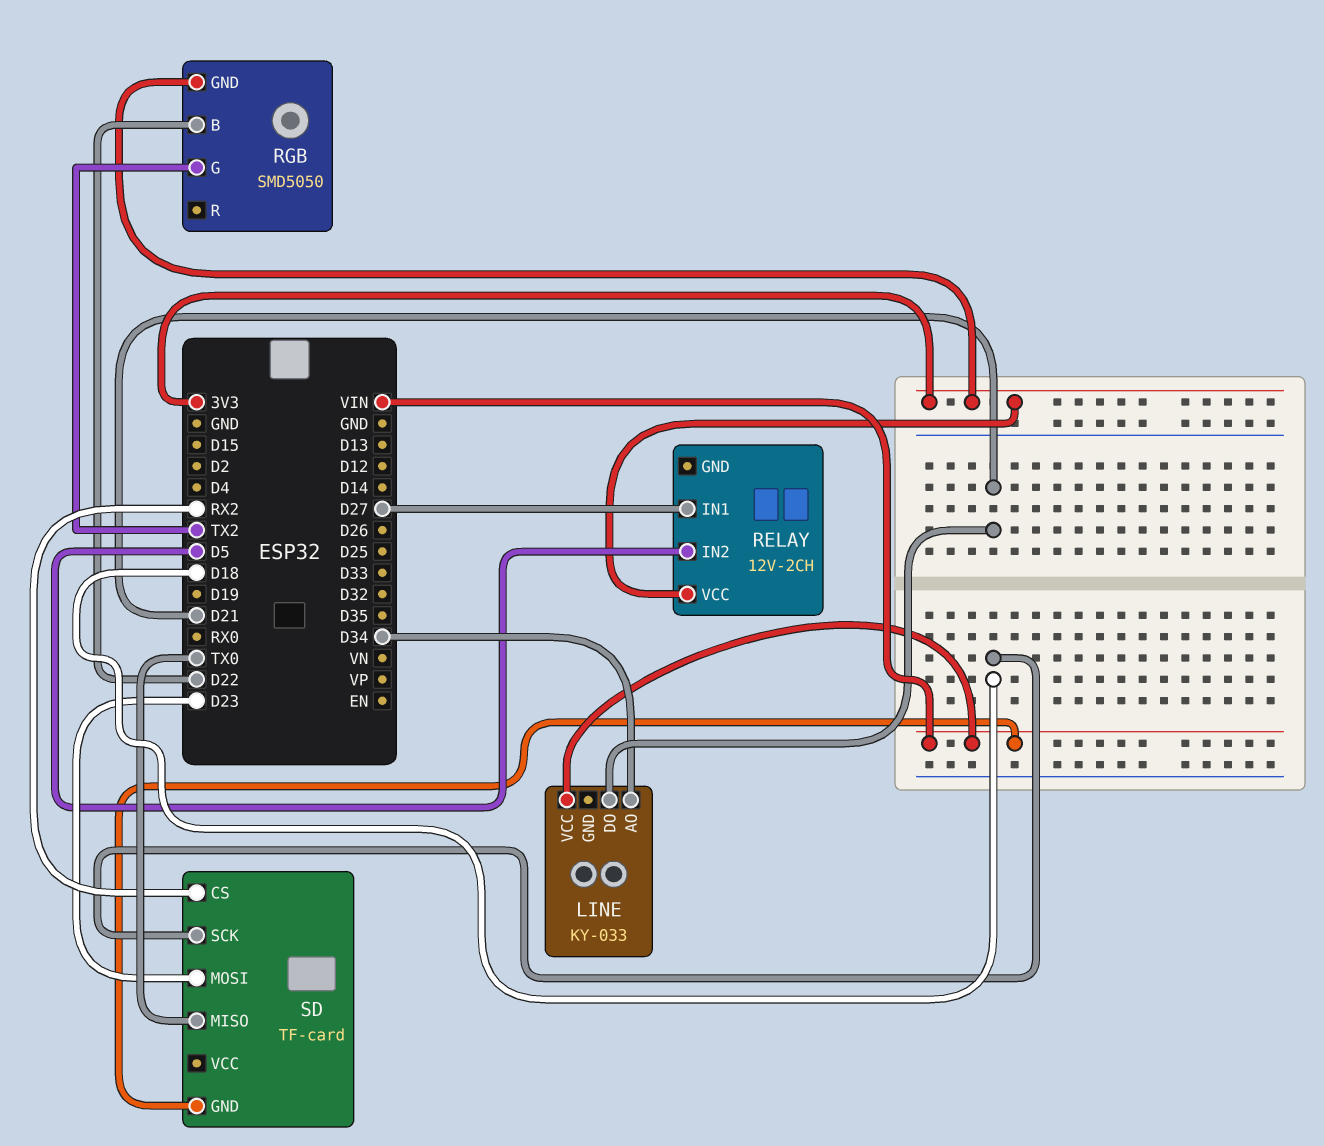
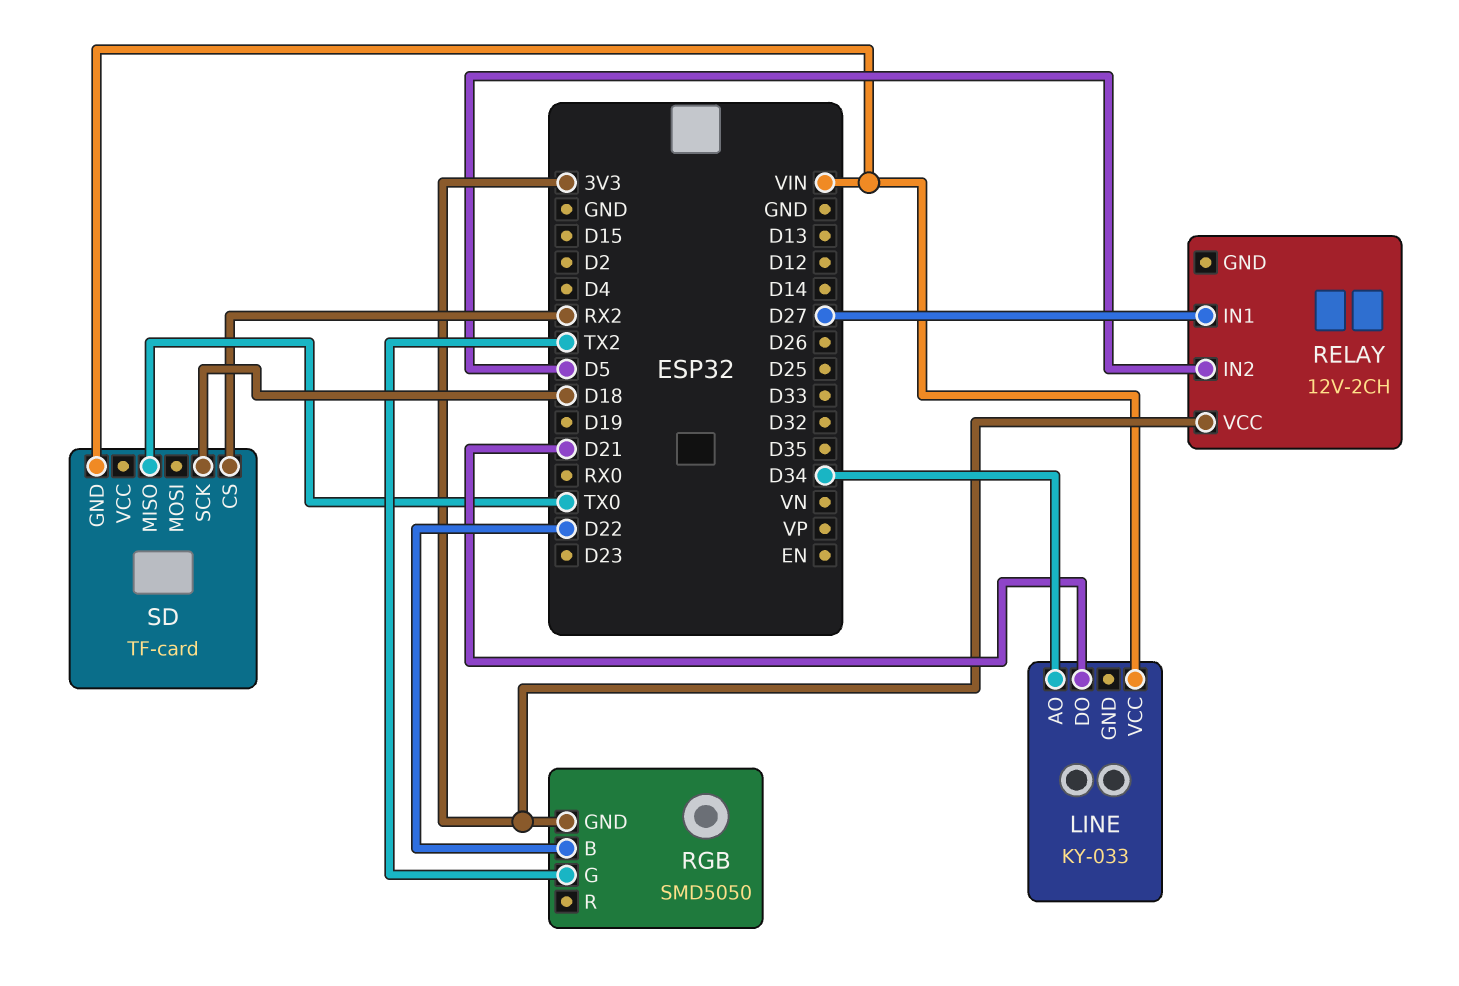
SD pin MOSI: D23 -> none

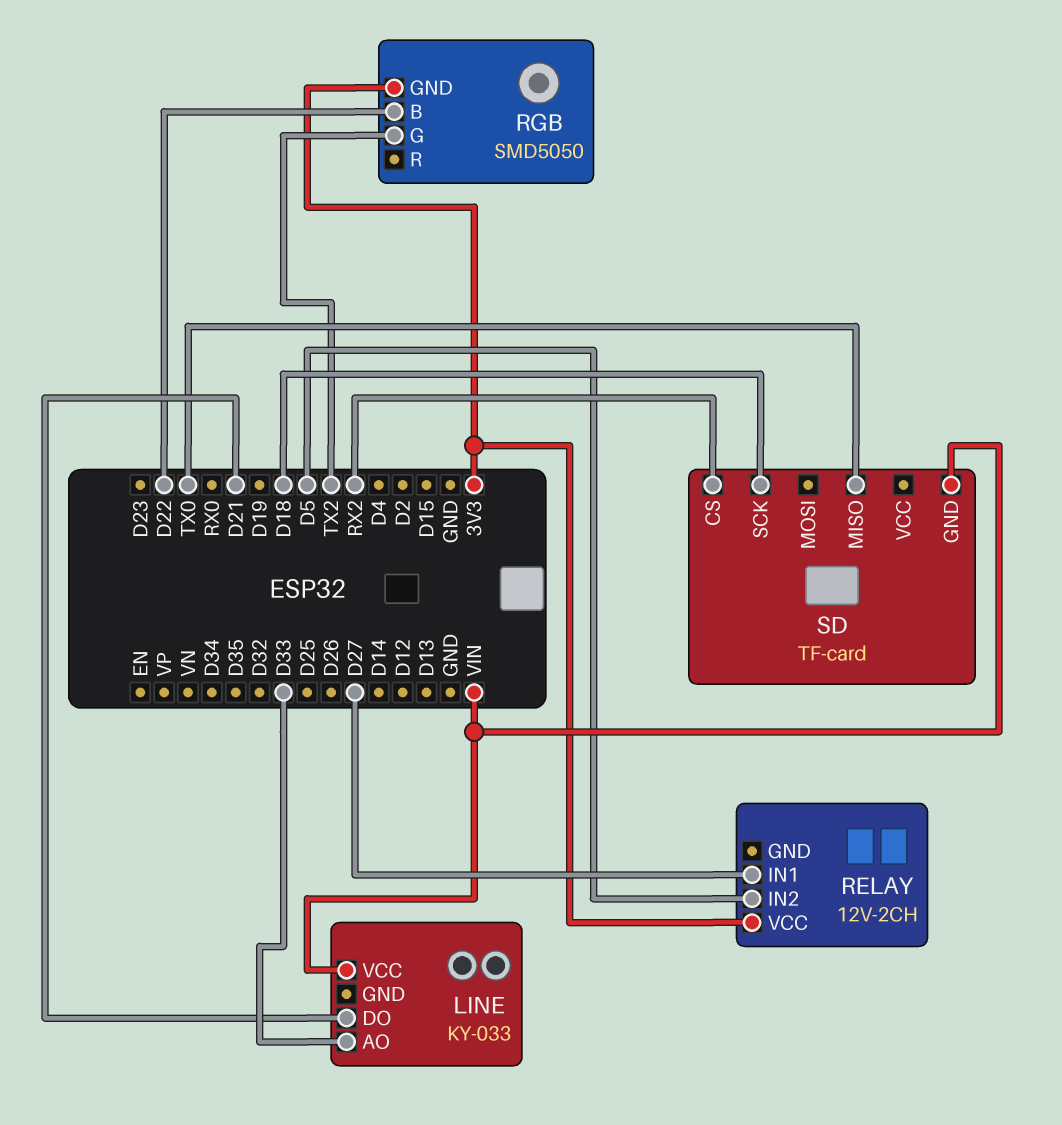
LINE pin AO: D34 -> D33

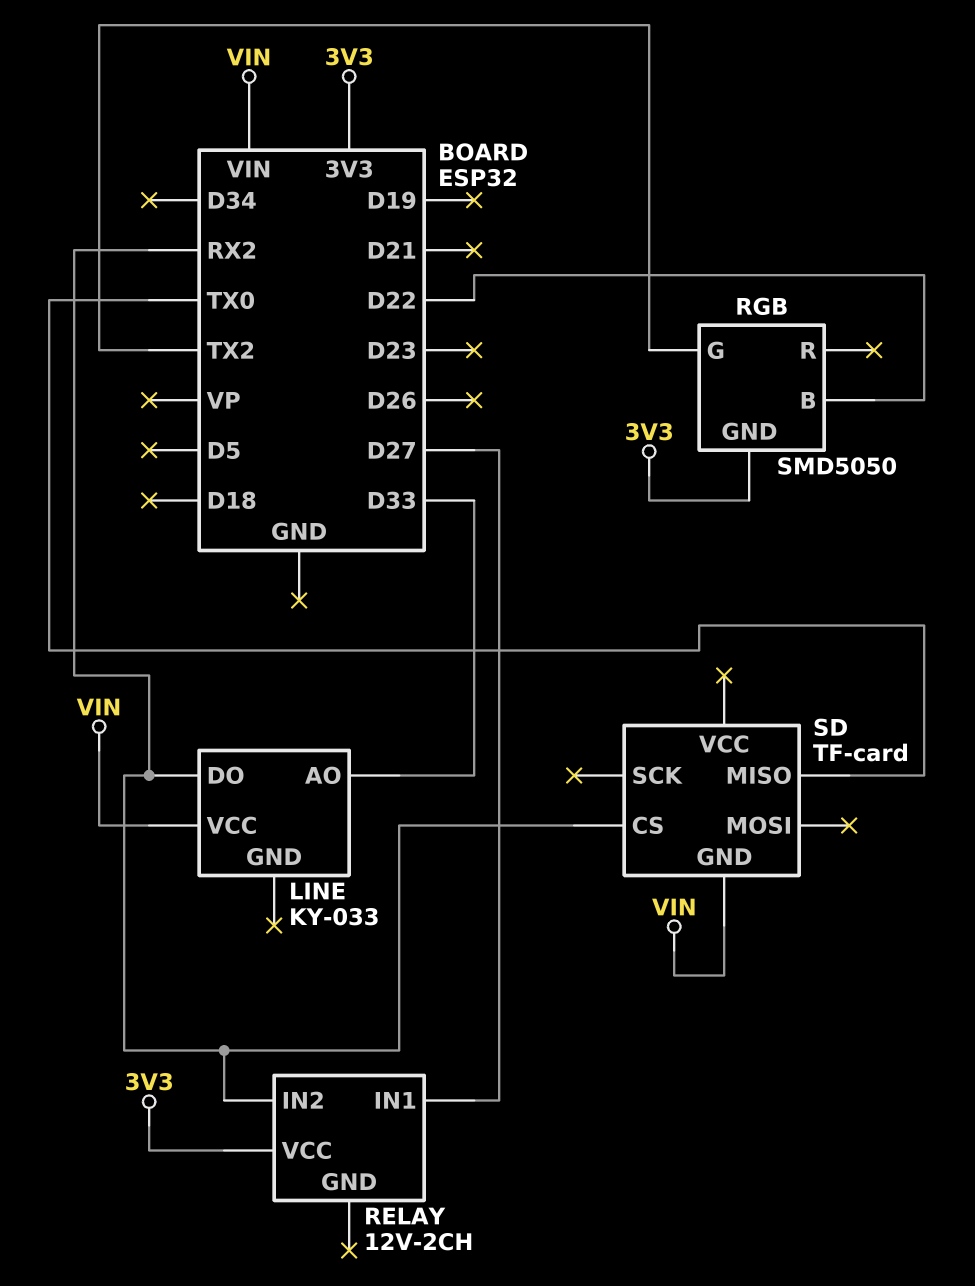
LINE pin DO: D21 -> RX2
RELAY pin IN2: D5 -> RX2
SD pin SCK: D18 -> none

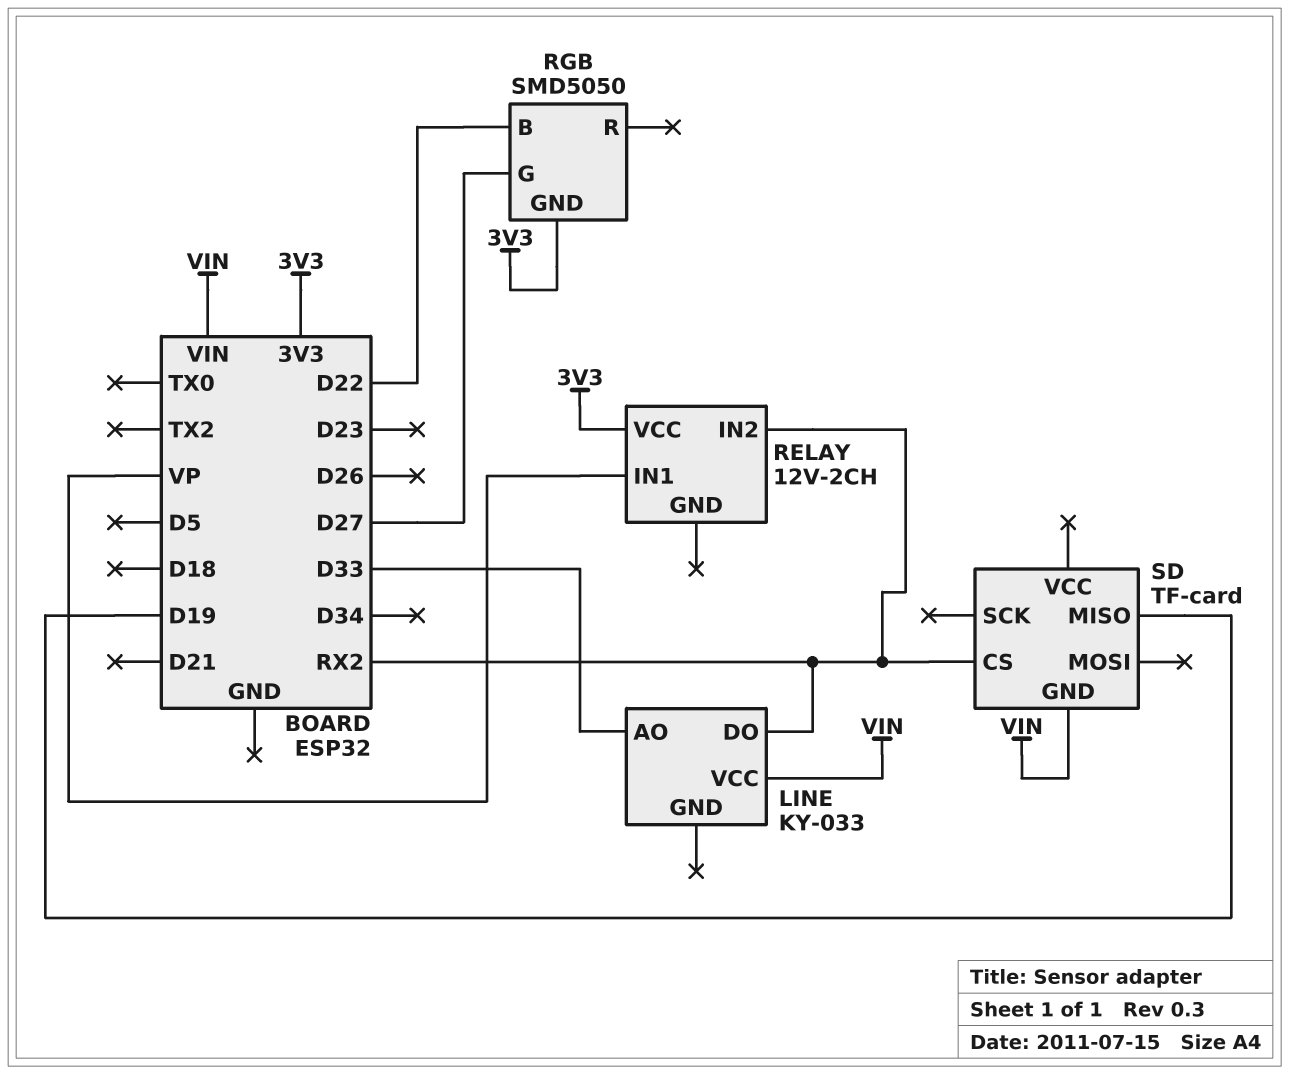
RELAY pin IN1: D27 -> VP
RGB pin G: TX2 -> D27
SD pin MISO: TX0 -> D19

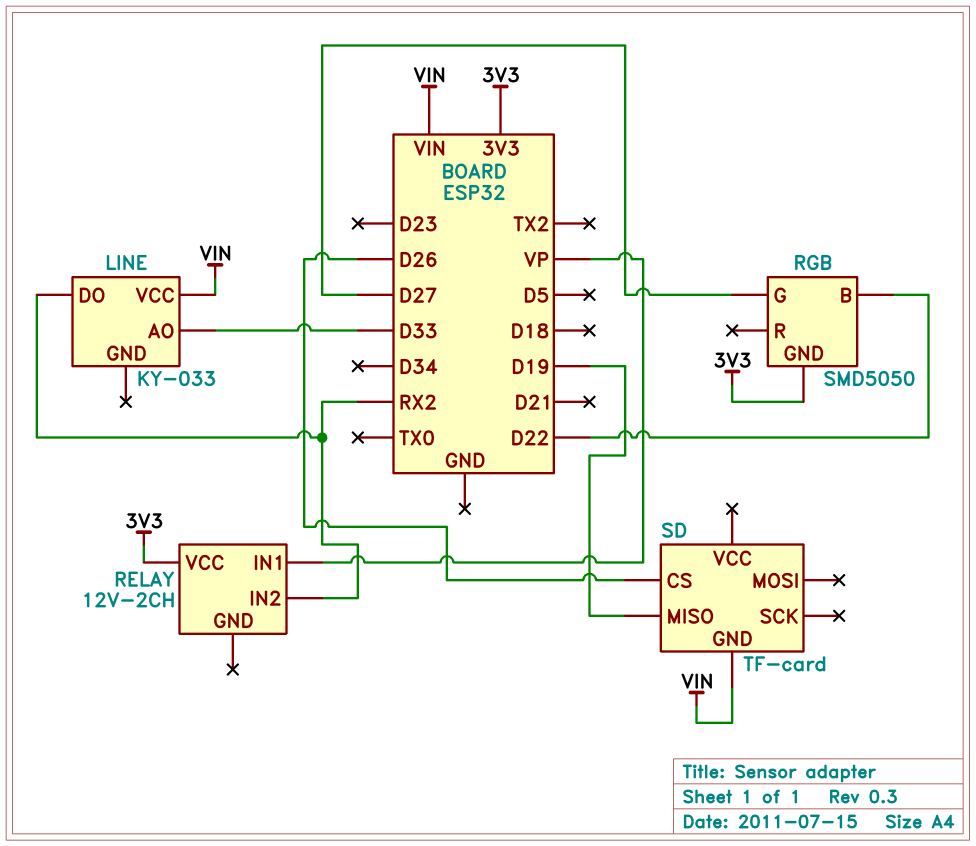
SD pin CS: RX2 -> D26

